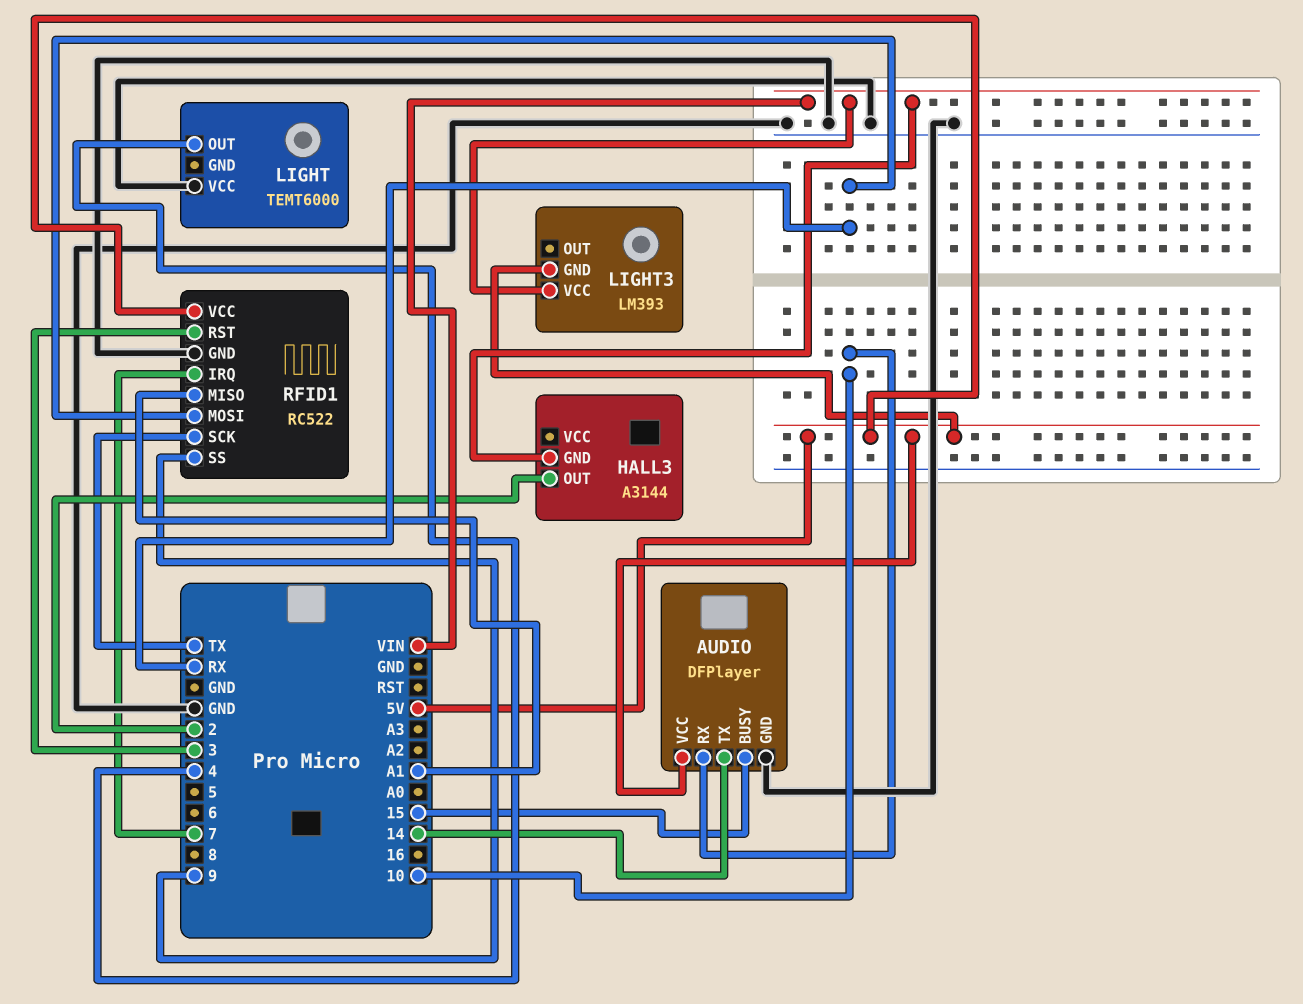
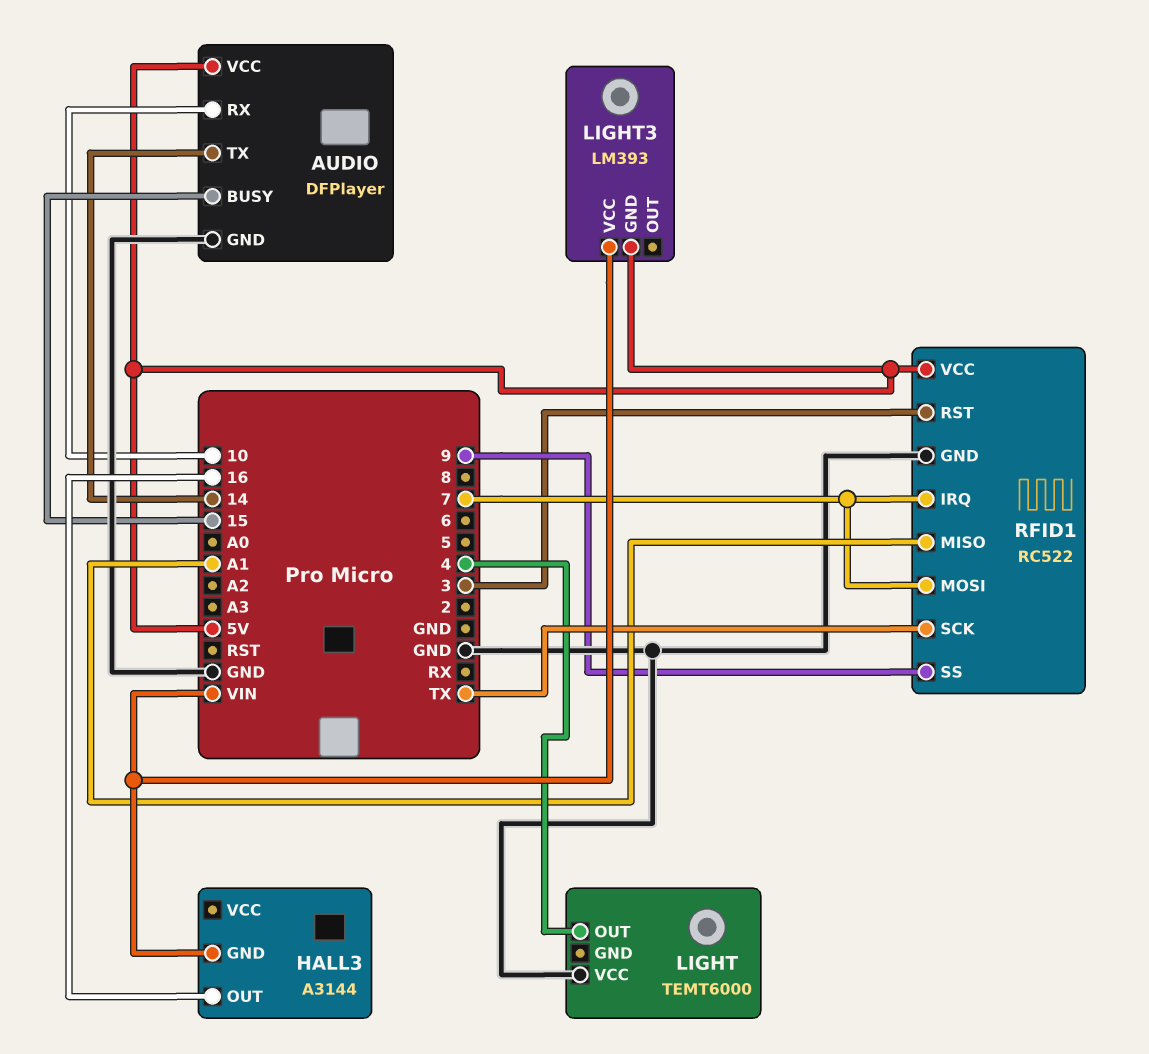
HALL3 pin OUT: 2 -> 16
RFID1 pin MOSI: RX -> 7

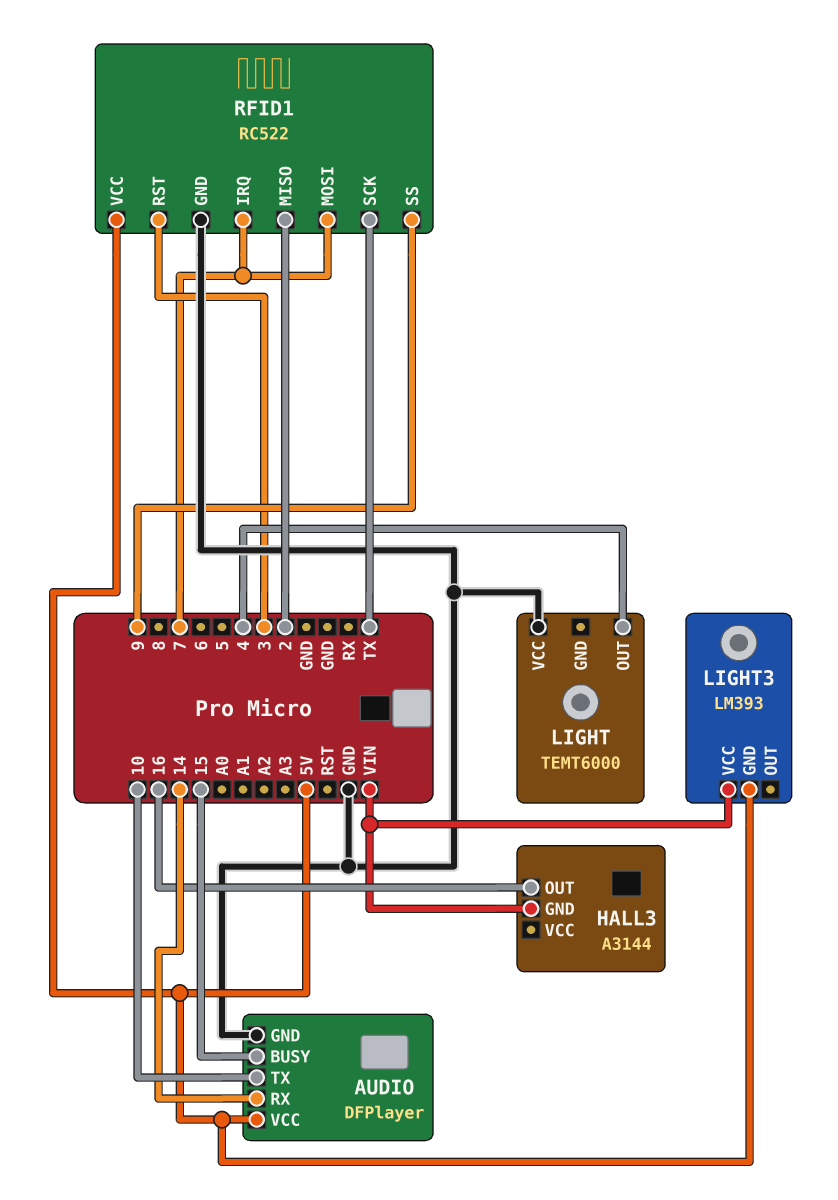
AUDIO pin RX: 10 -> 14
AUDIO pin TX: 14 -> 10
RFID1 pin MISO: A1 -> 2

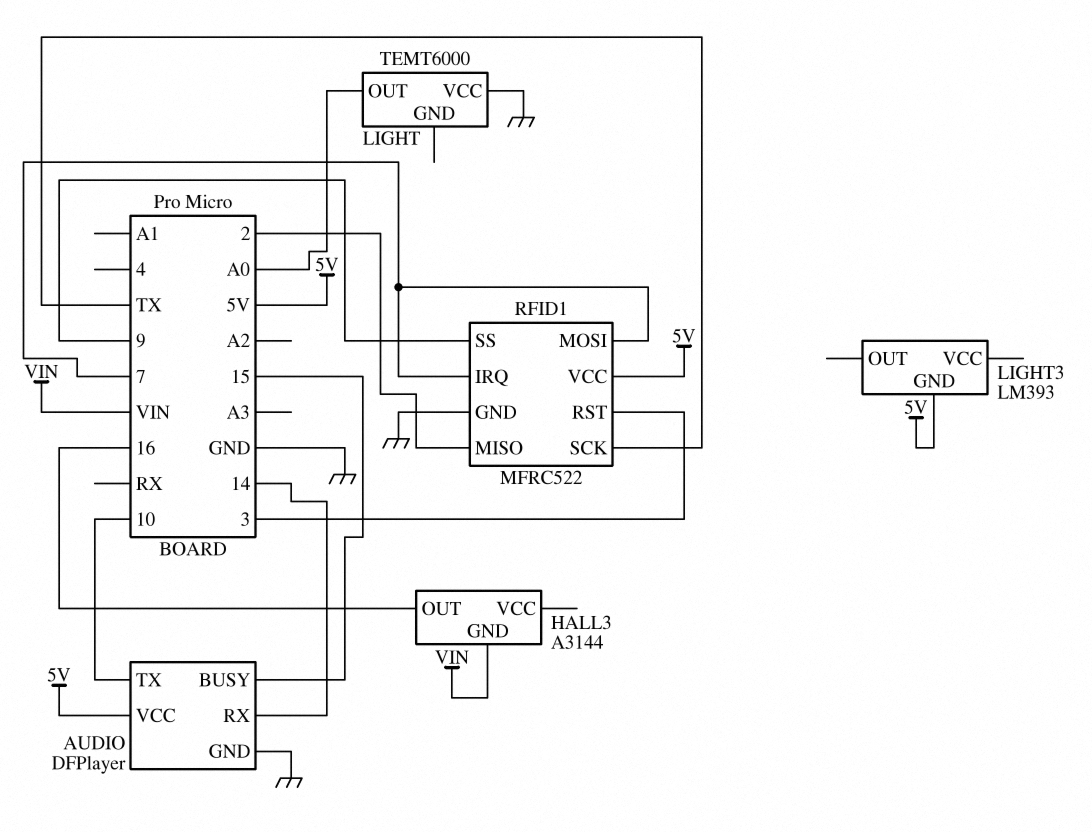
LIGHT pin OUT: 4 -> A0
LIGHT3 pin VCC: VIN -> none
RFID1: RC522 -> MFRC522

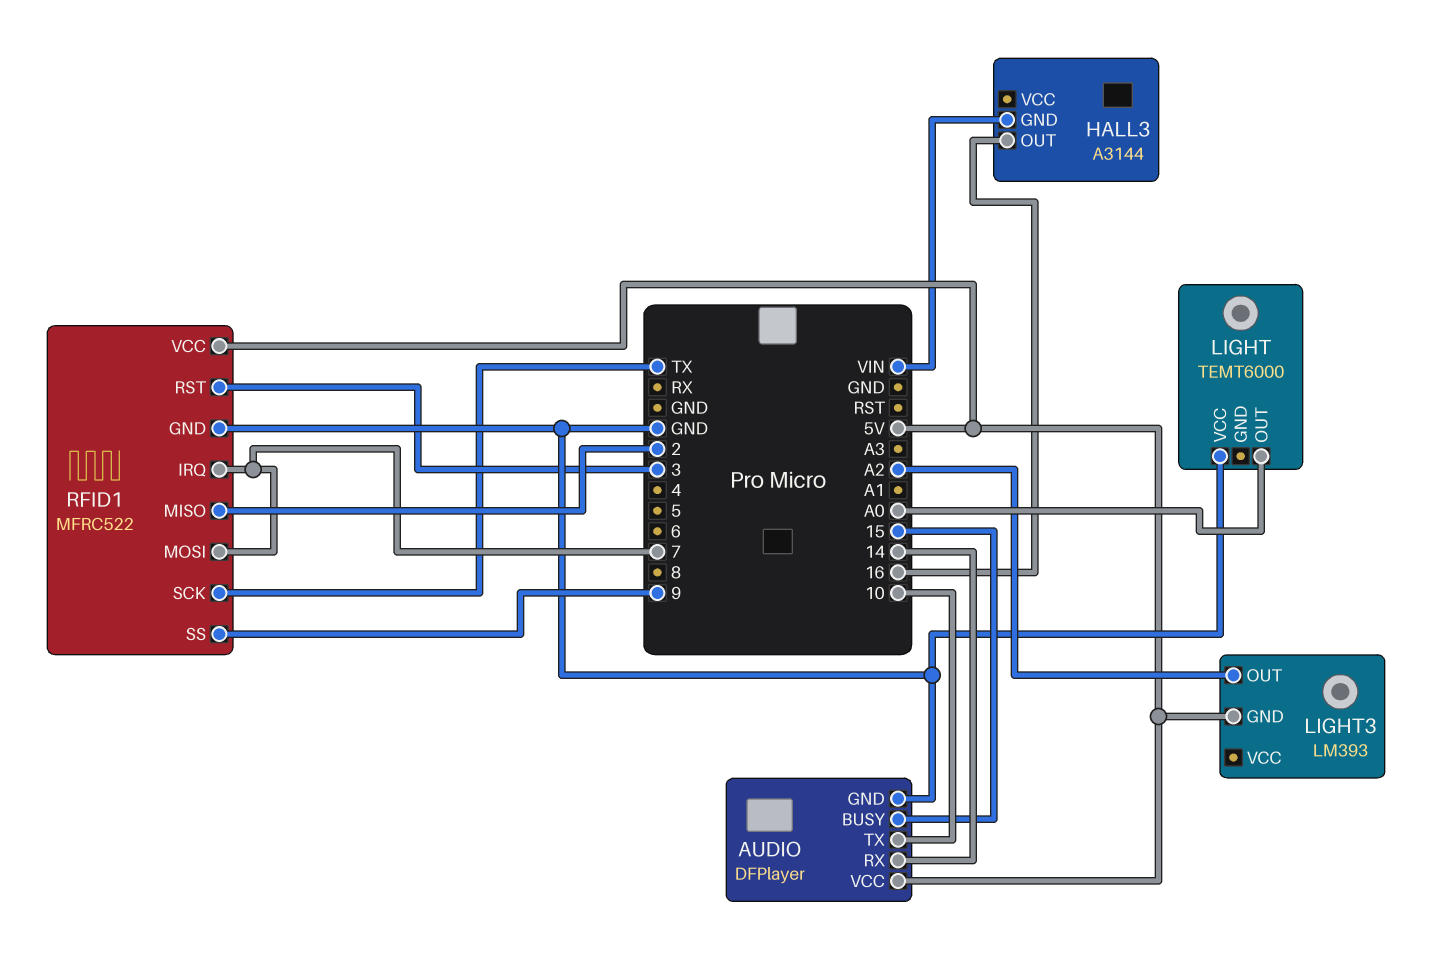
LIGHT3 pin OUT: none -> A2

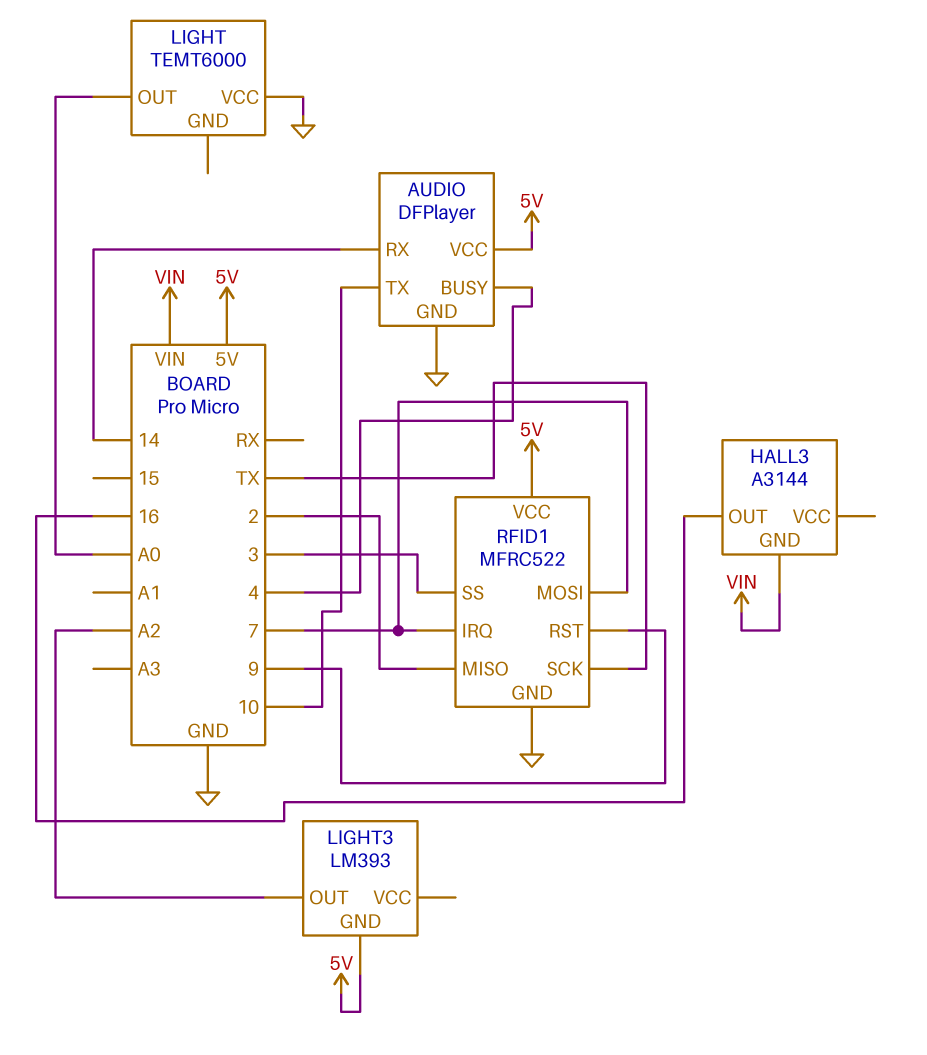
AUDIO pin BUSY: 15 -> 4
RFID1 pin RST: 3 -> 9
RFID1 pin SS: 9 -> 3

